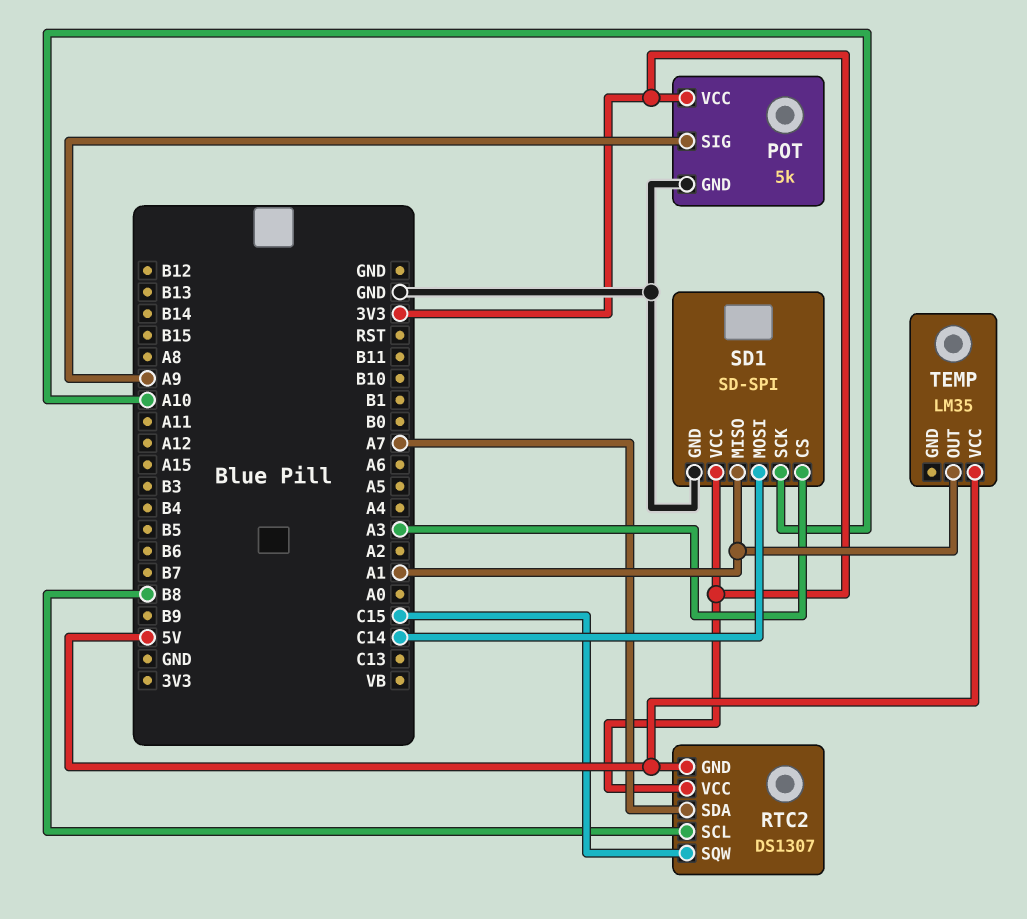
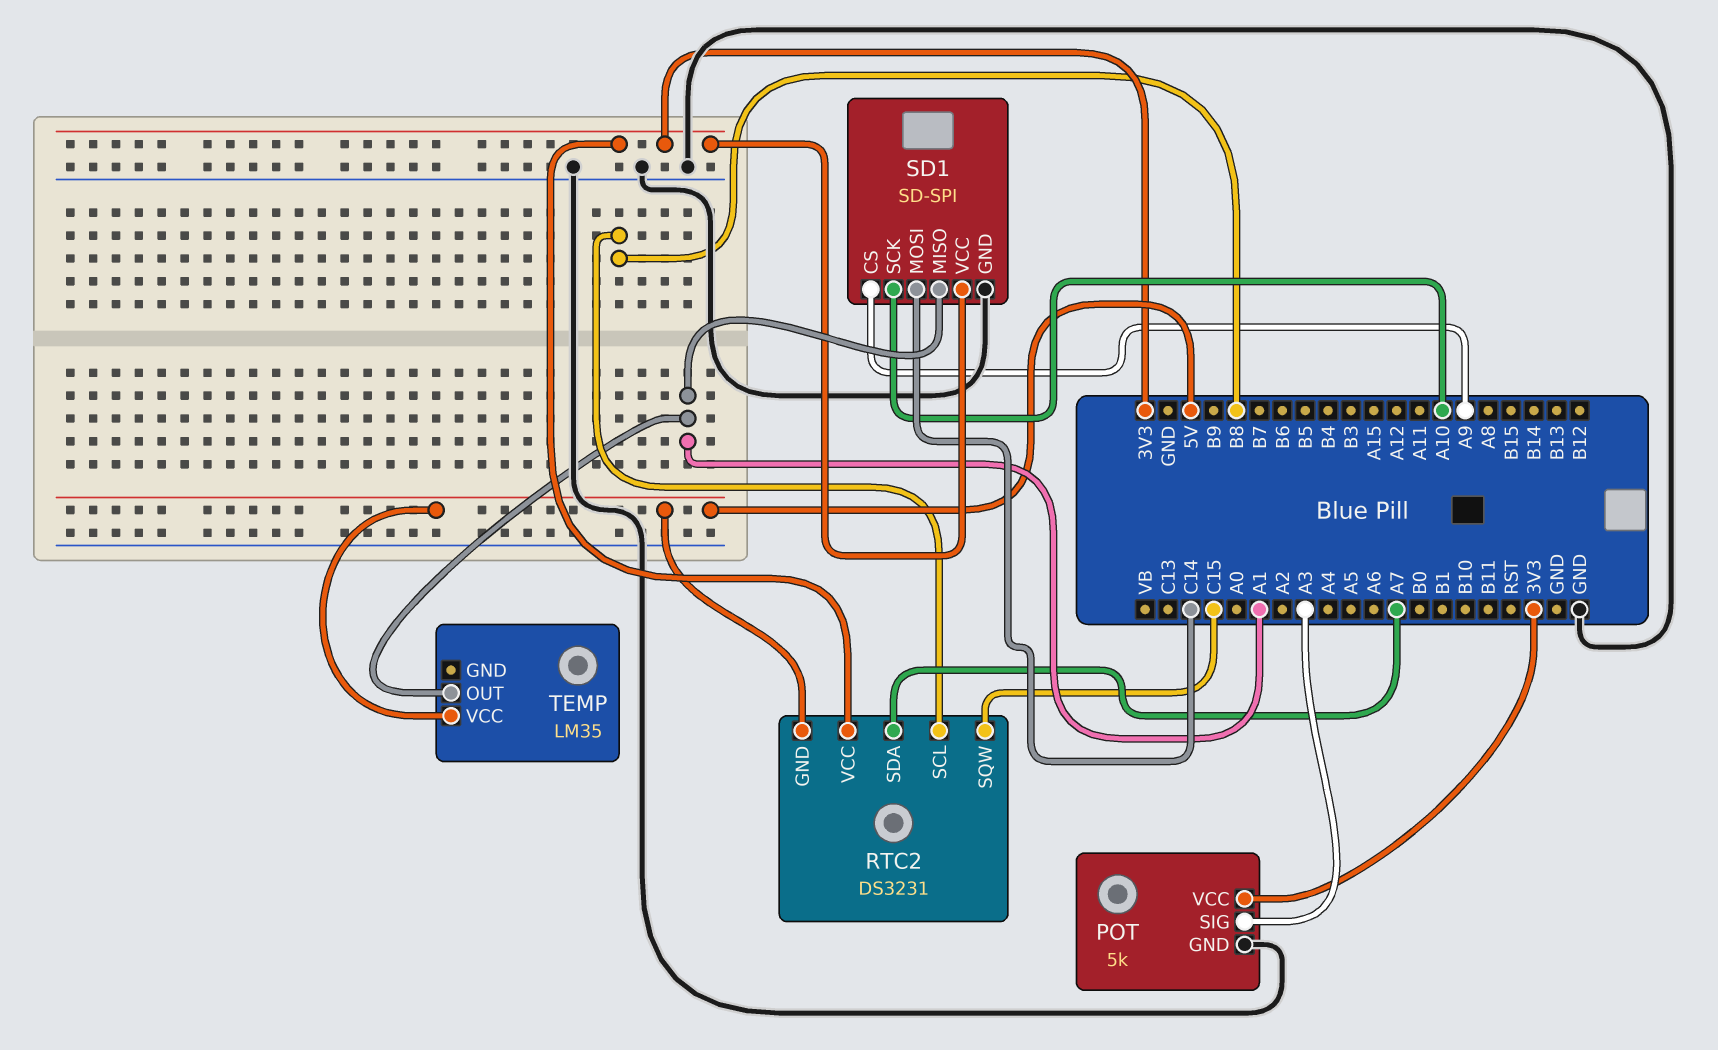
POT pin SIG: A9 -> A3
RTC2: DS1307 -> DS3231
SD1 pin CS: A3 -> A9

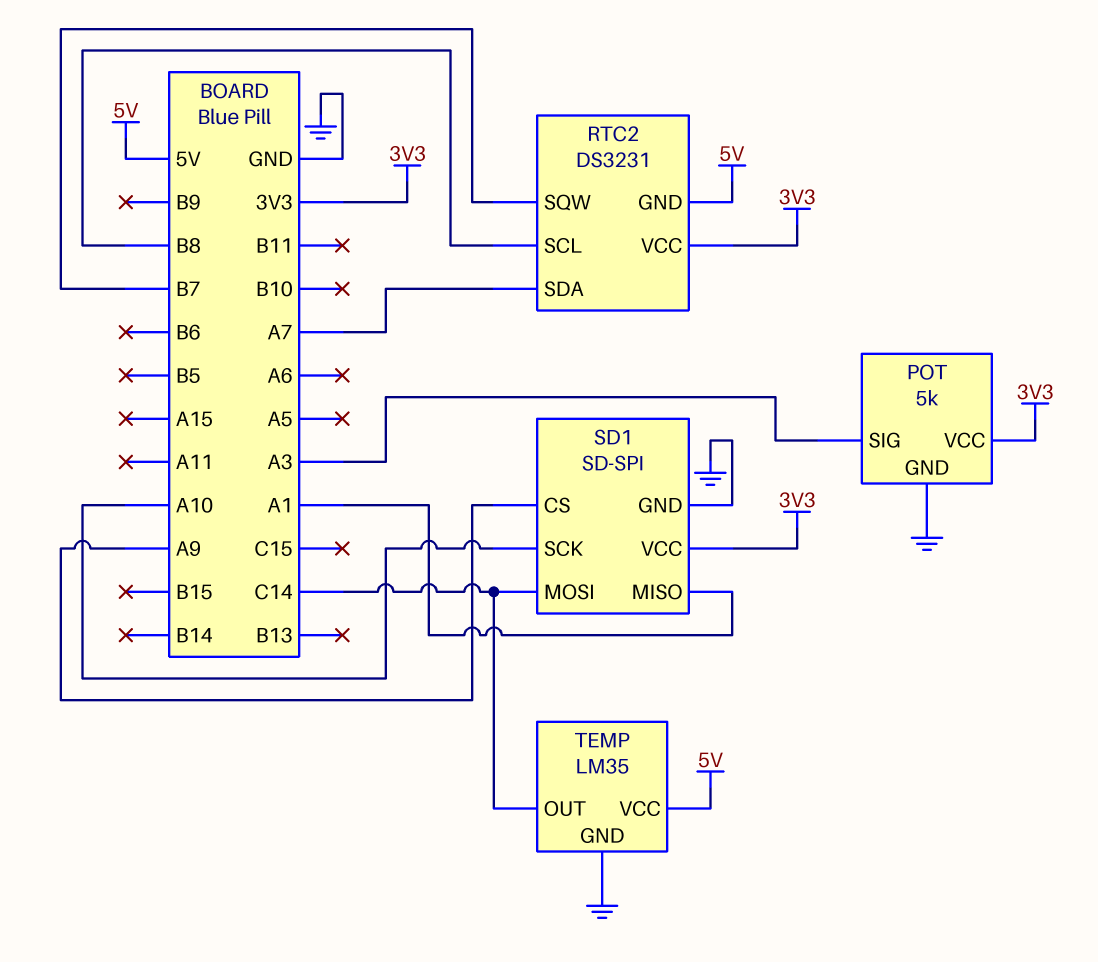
RTC2 pin SQW: C15 -> B7
TEMP pin GND: none -> GND
TEMP pin OUT: A1 -> C14

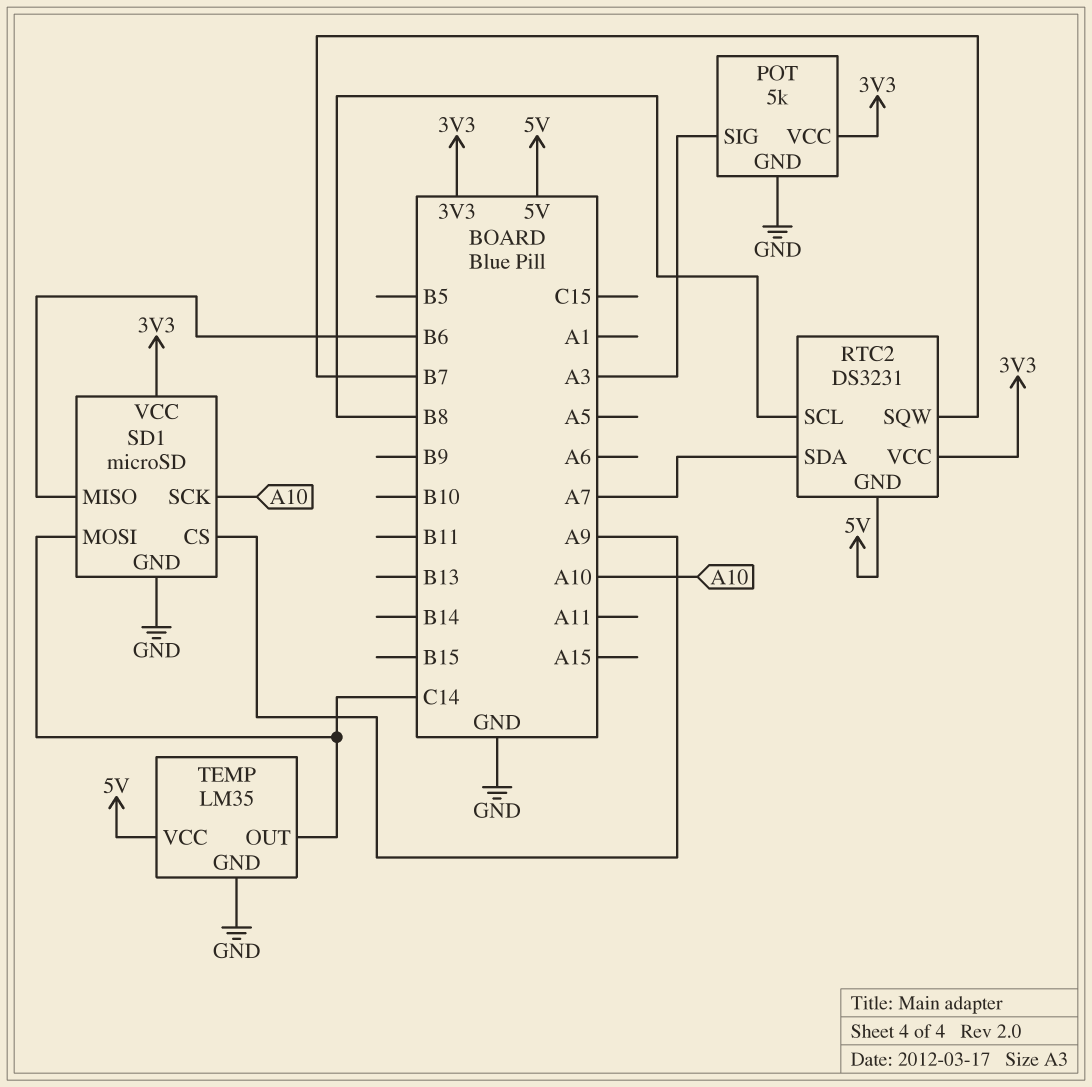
SD1: SD-SPI -> microSD
SD1 pin MISO: A1 -> B6

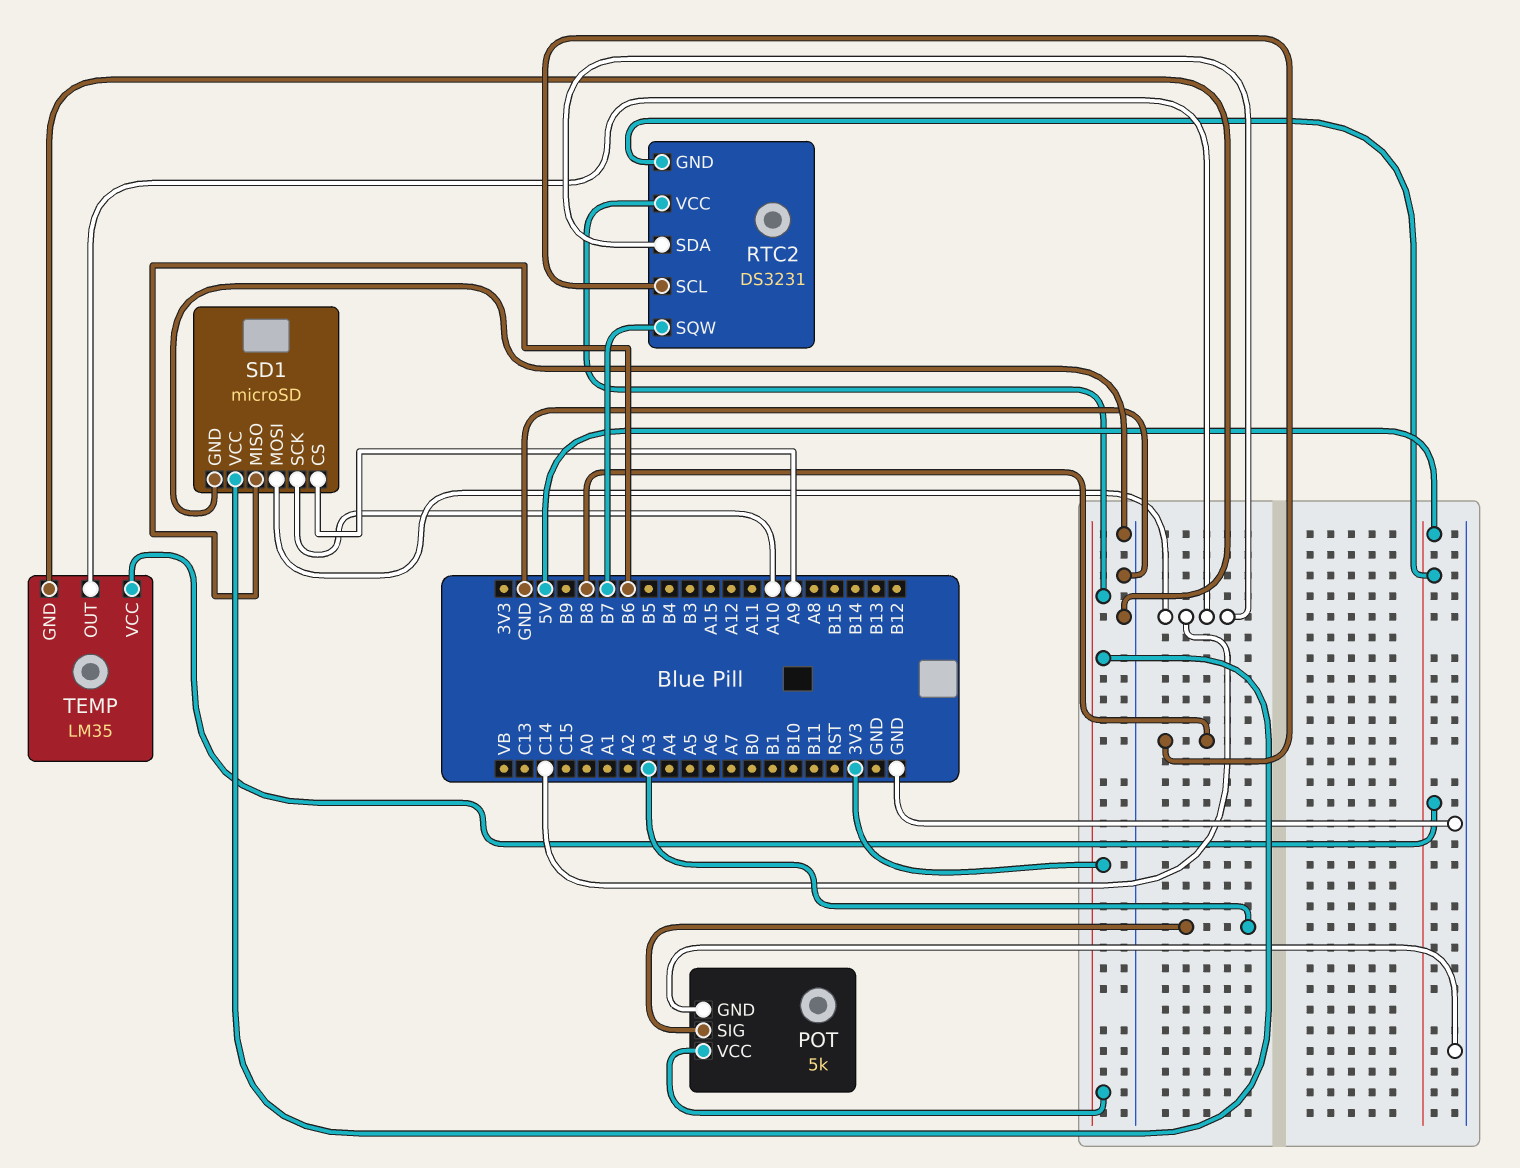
RTC2 pin SDA: A7 -> C14

